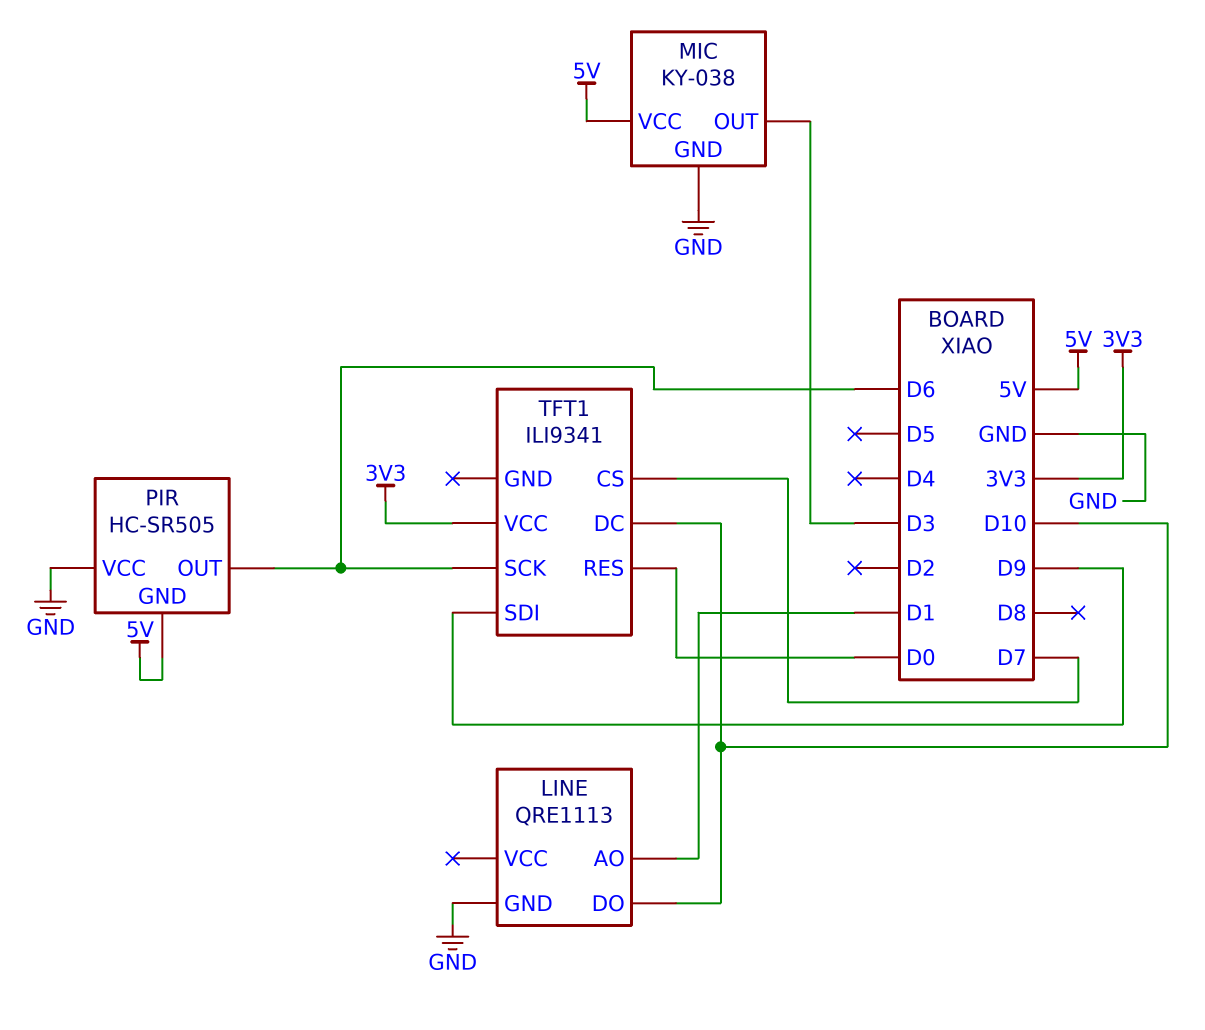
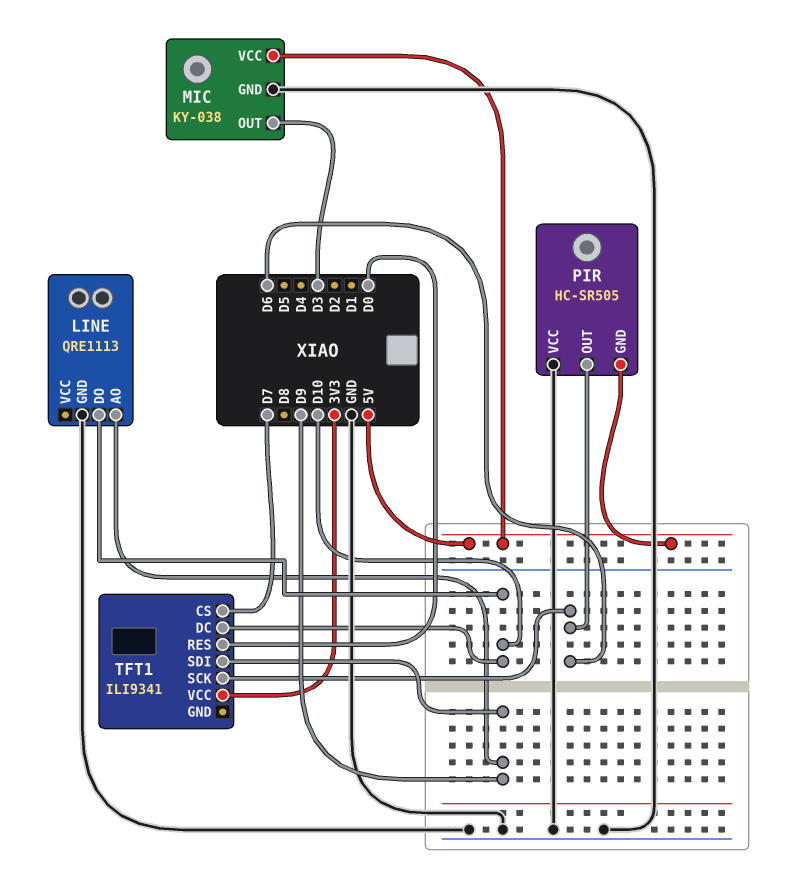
LINE pin AO: D1 -> D9

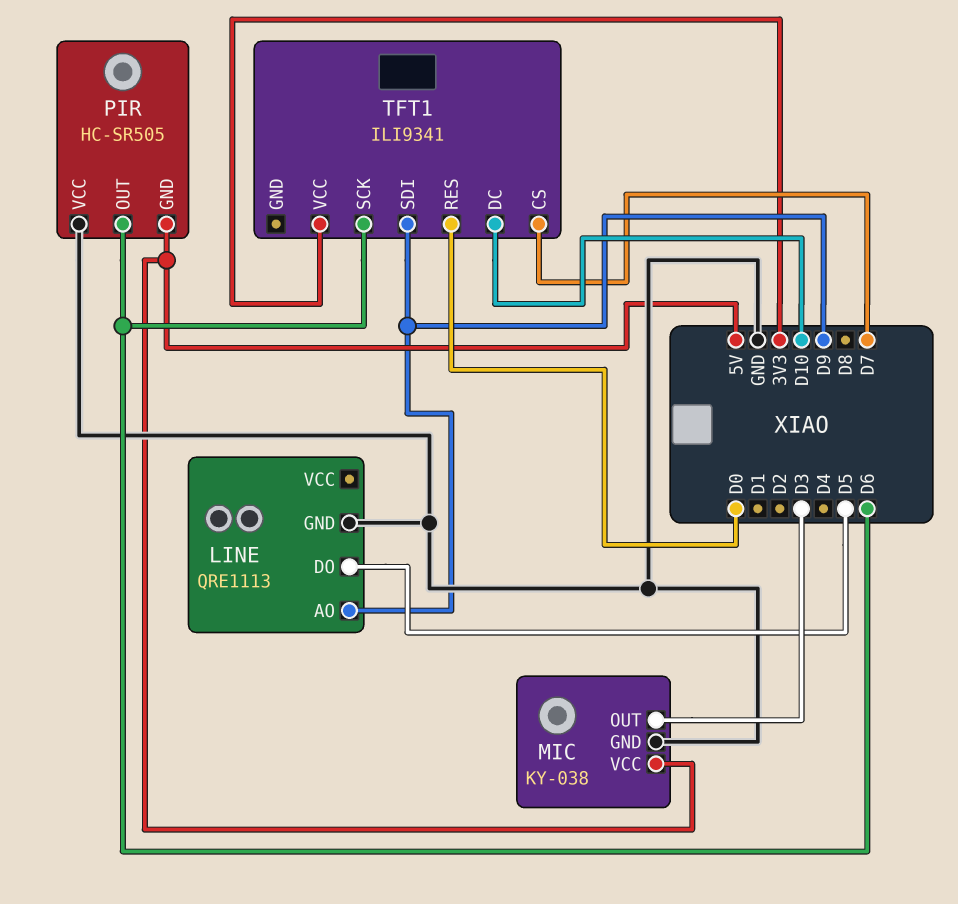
LINE pin DO: D10 -> D5

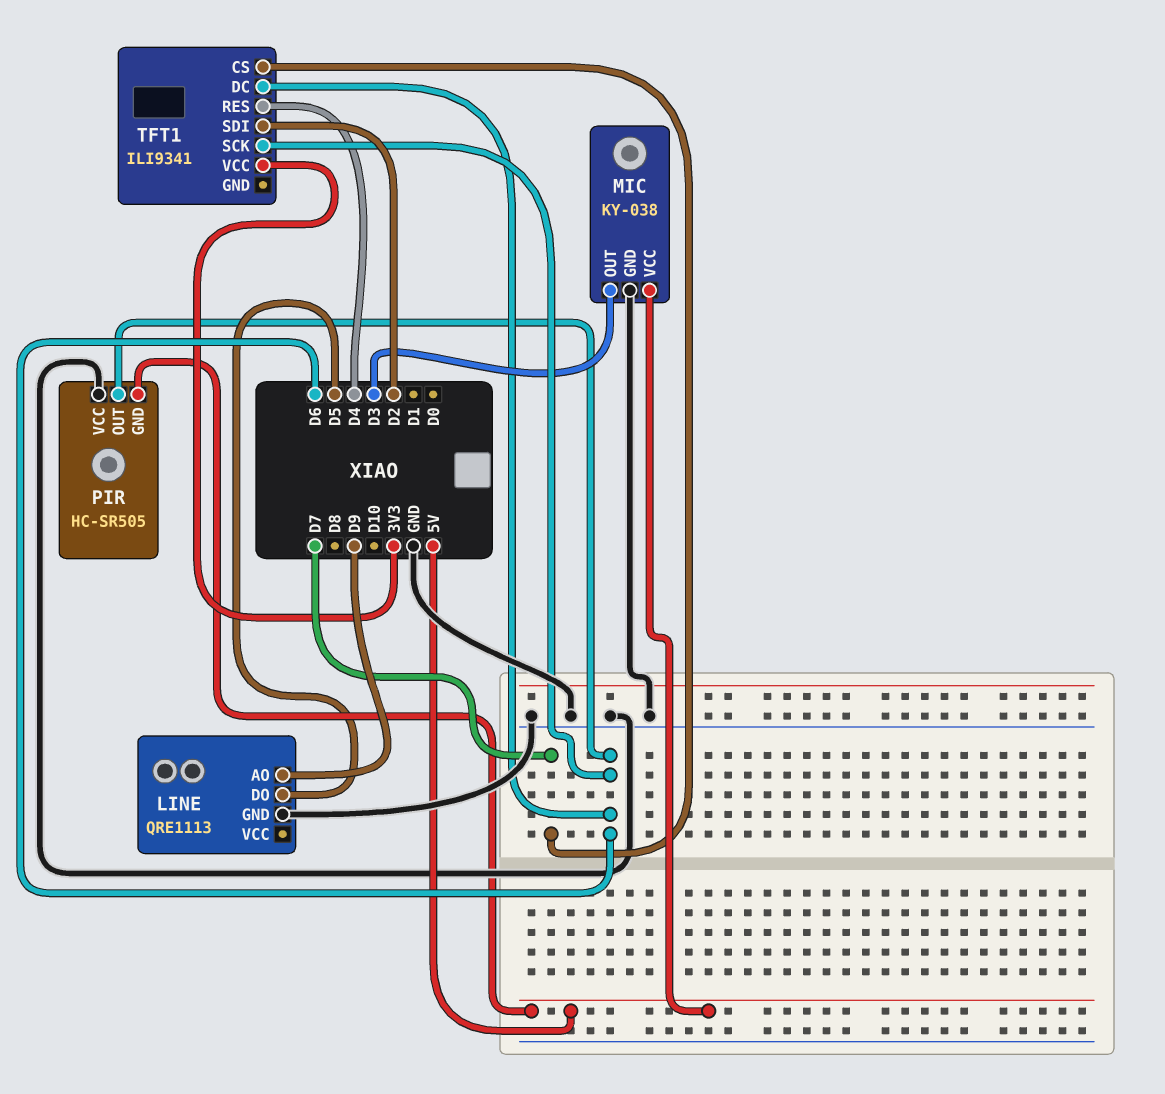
TFT1 pin DC: D10 -> D6
TFT1 pin RES: D0 -> D4
TFT1 pin SDI: D9 -> D2

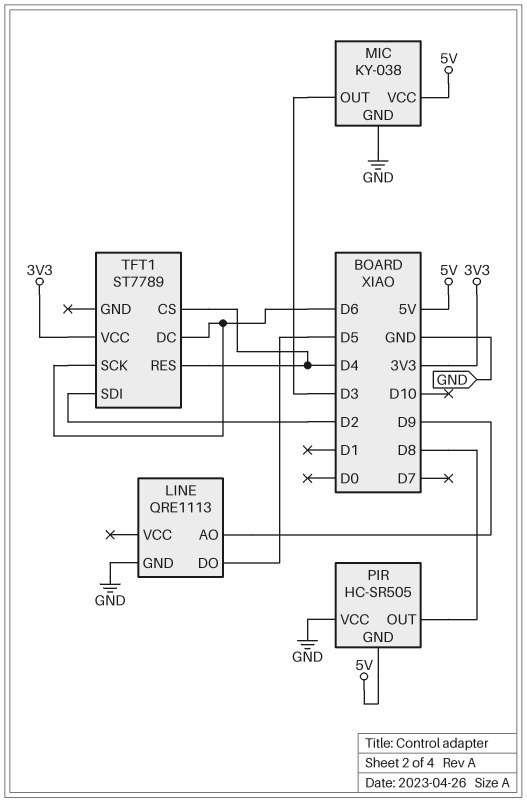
PIR pin OUT: D6 -> D8
TFT1: ILI9341 -> ST7789
TFT1 pin CS: D7 -> D4

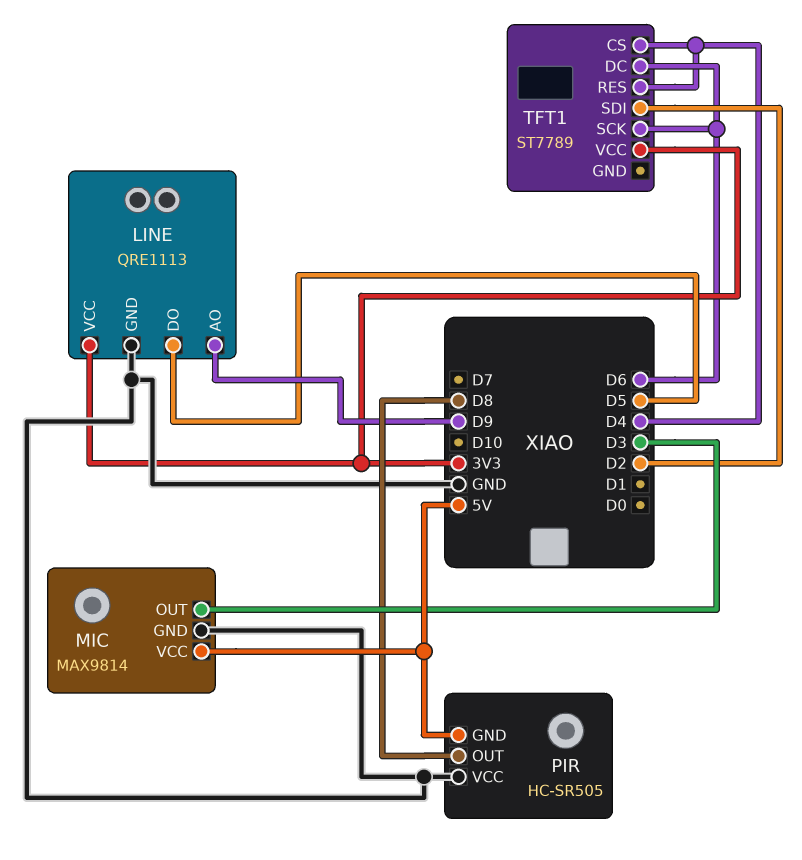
LINE pin VCC: none -> 3V3
MIC: KY-038 -> MAX9814

